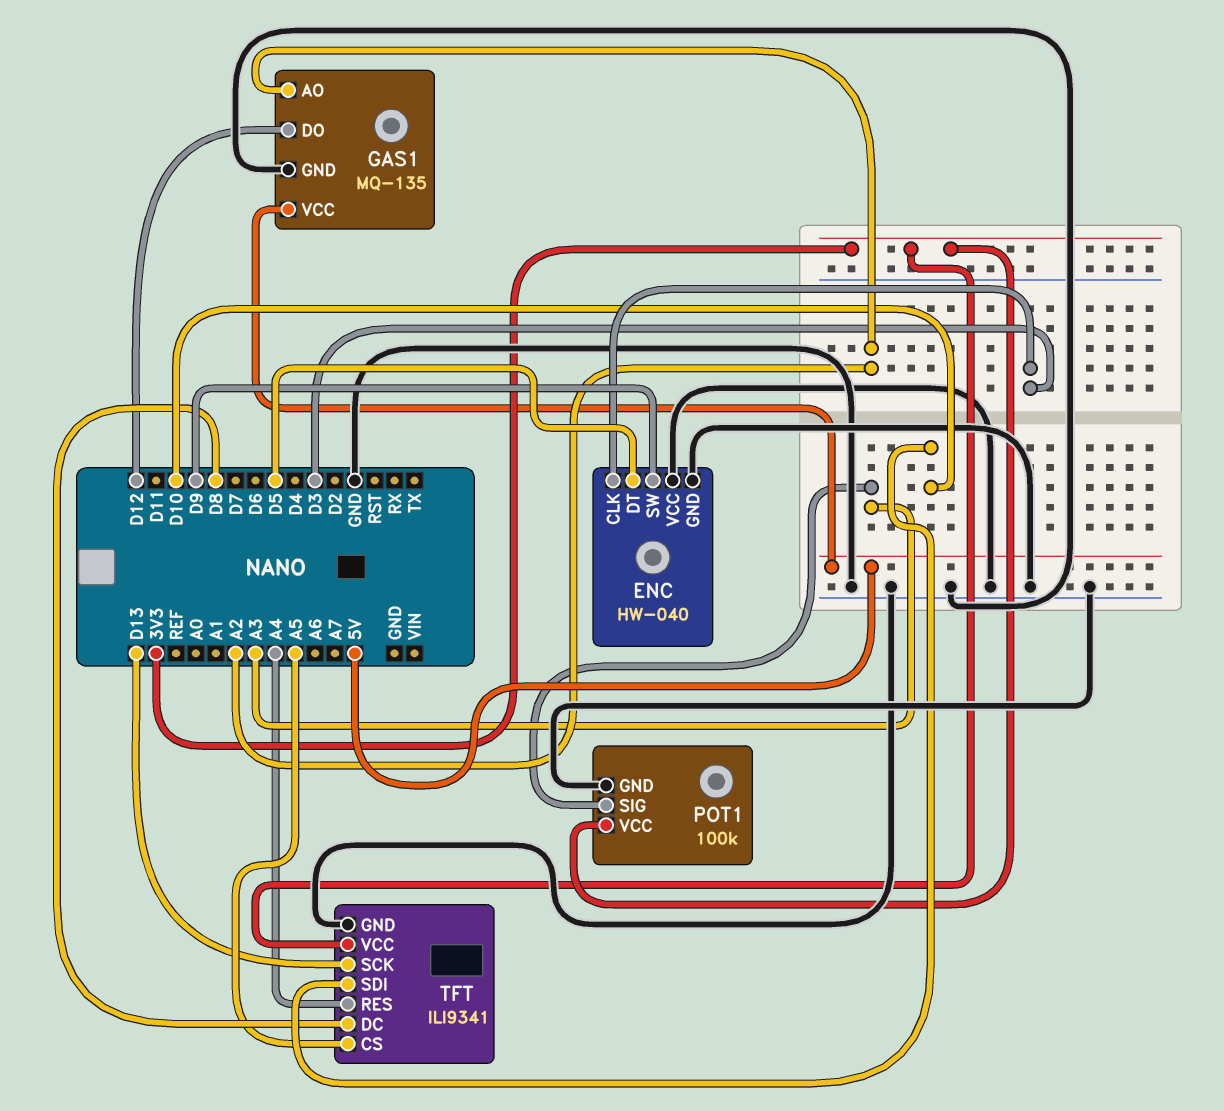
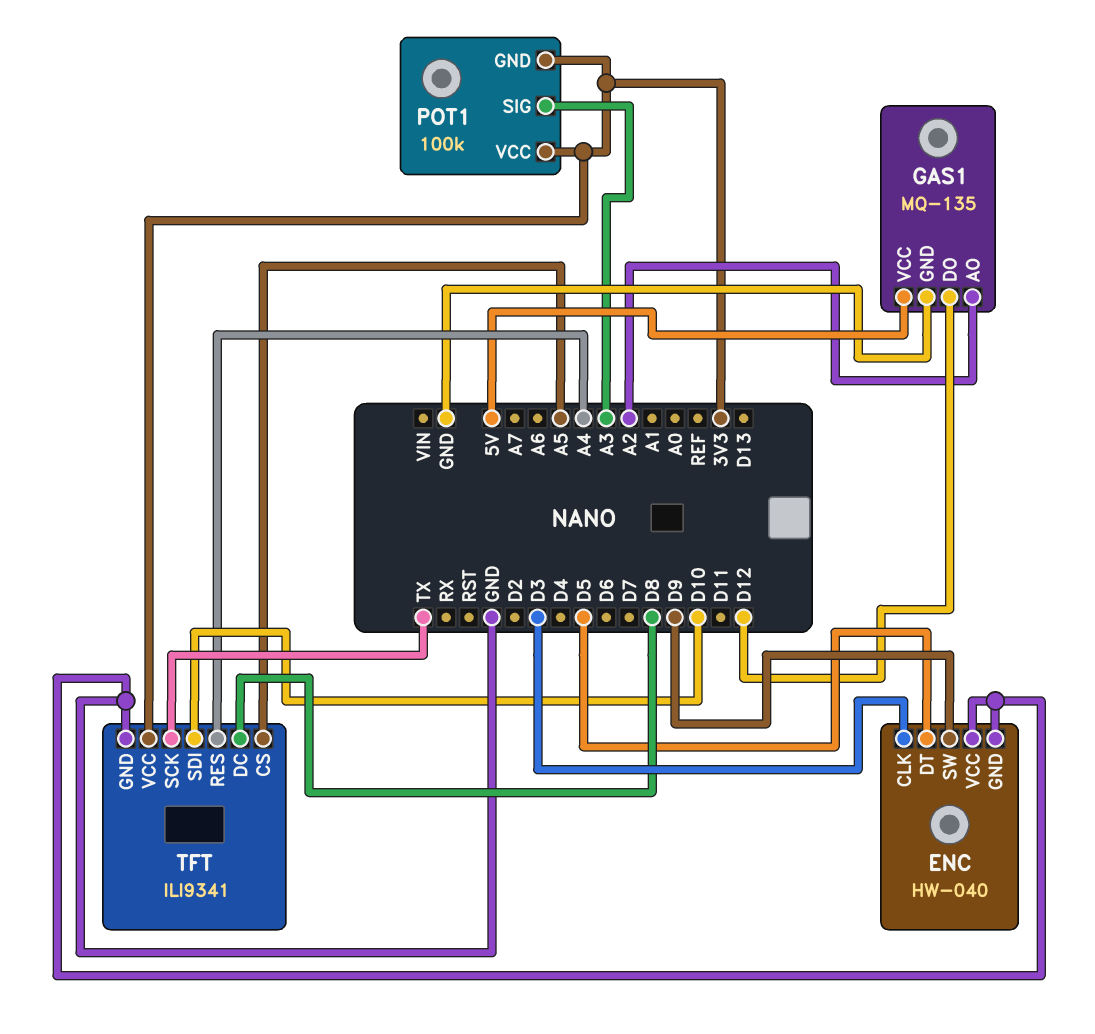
POT1 pin GND: GND -> 3V3
TFT pin SCK: D13 -> TX

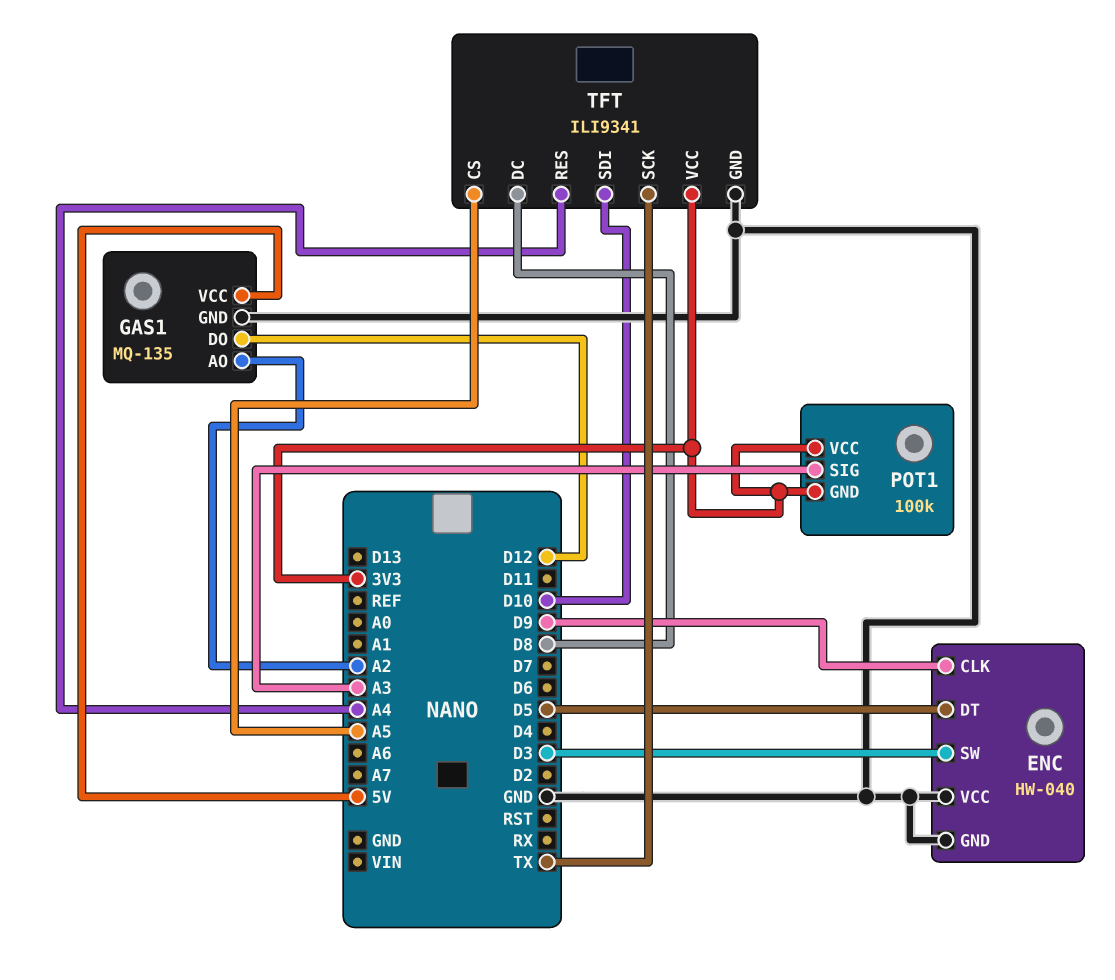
ENC pin CLK: D3 -> D9
ENC pin SW: D9 -> D3

